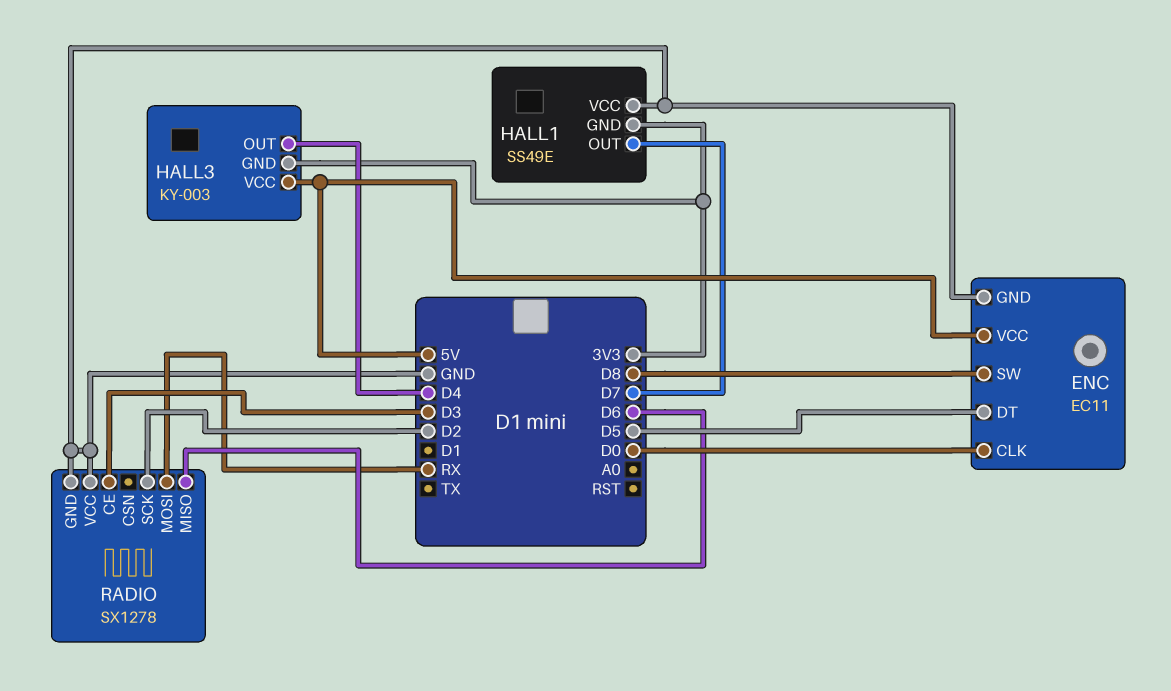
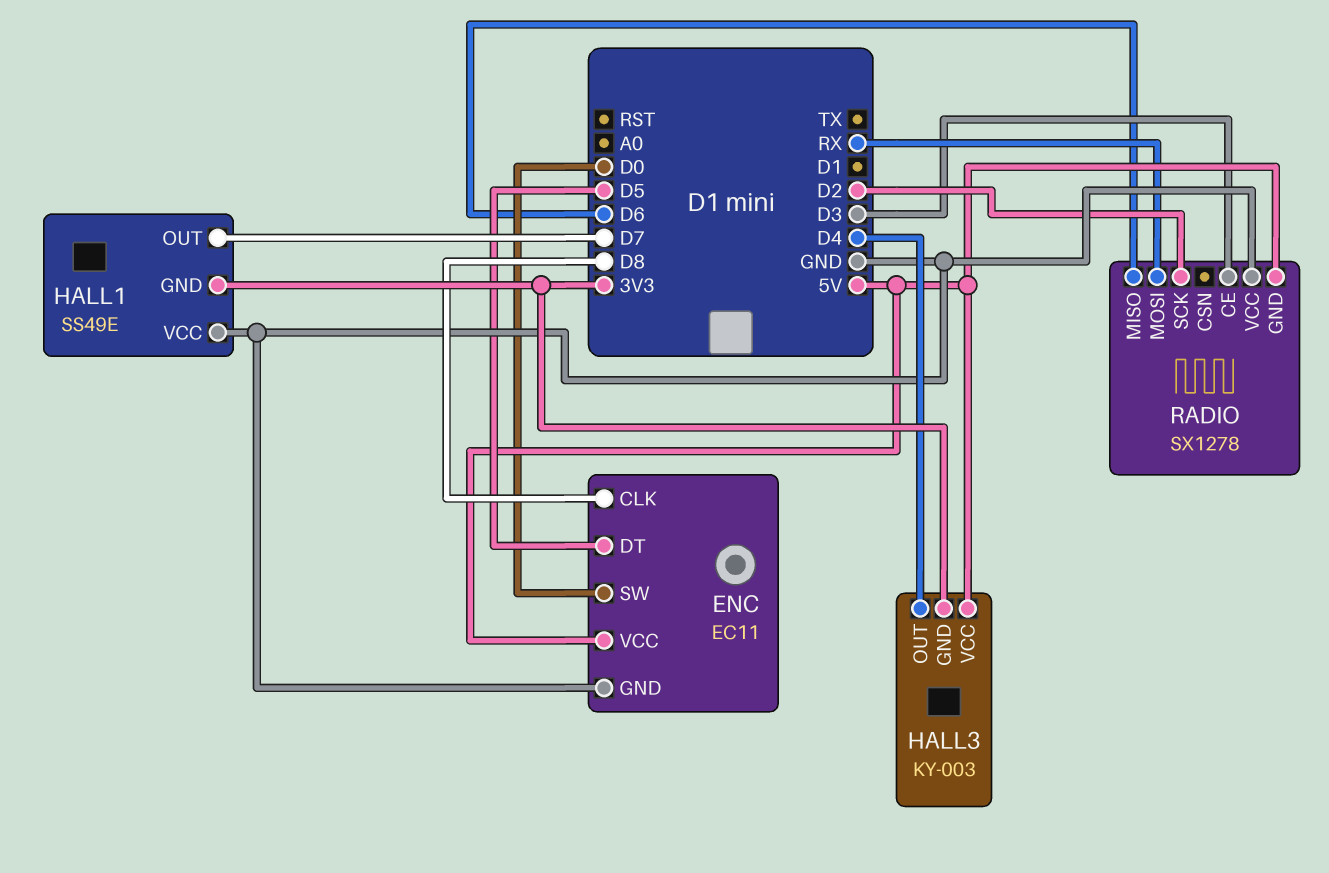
ENC pin CLK: D0 -> D8
ENC pin SW: D8 -> D0
RADIO pin GND: GND -> 5V

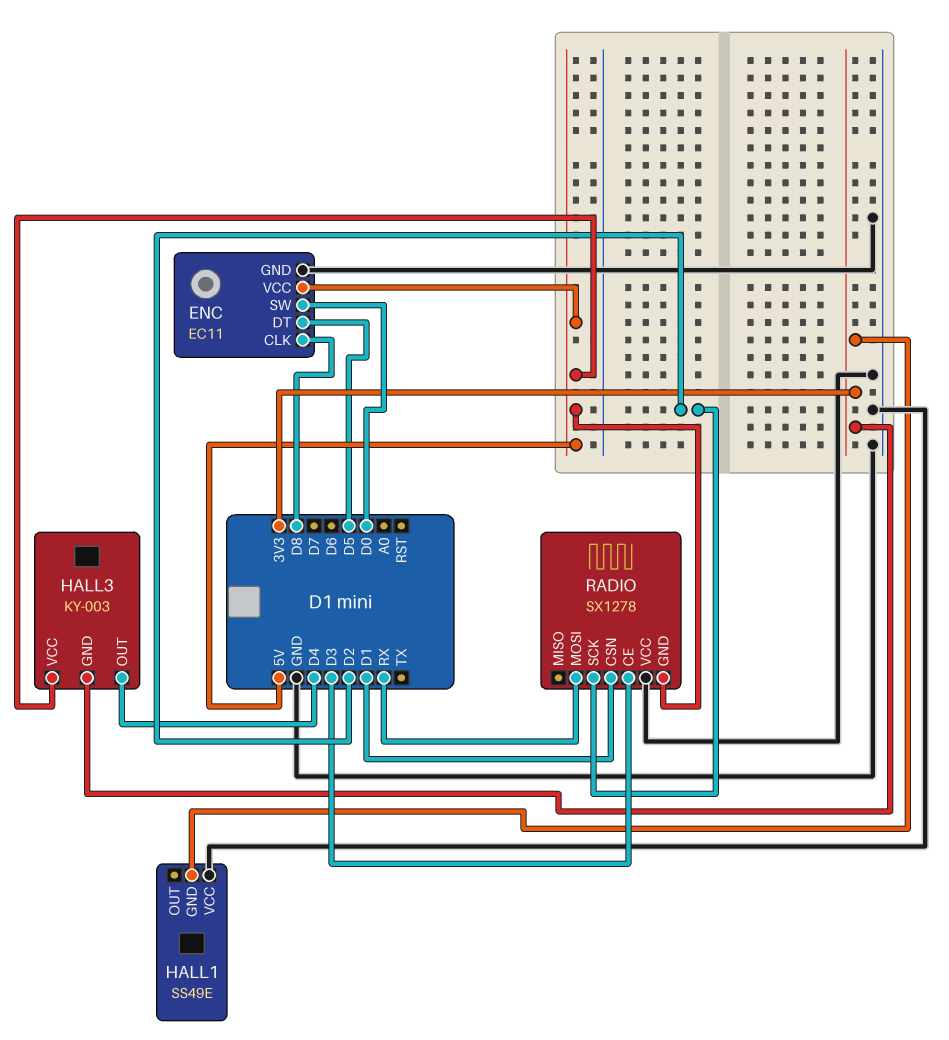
HALL1 pin OUT: D7 -> none
RADIO pin CSN: none -> D1
RADIO pin MISO: D6 -> none

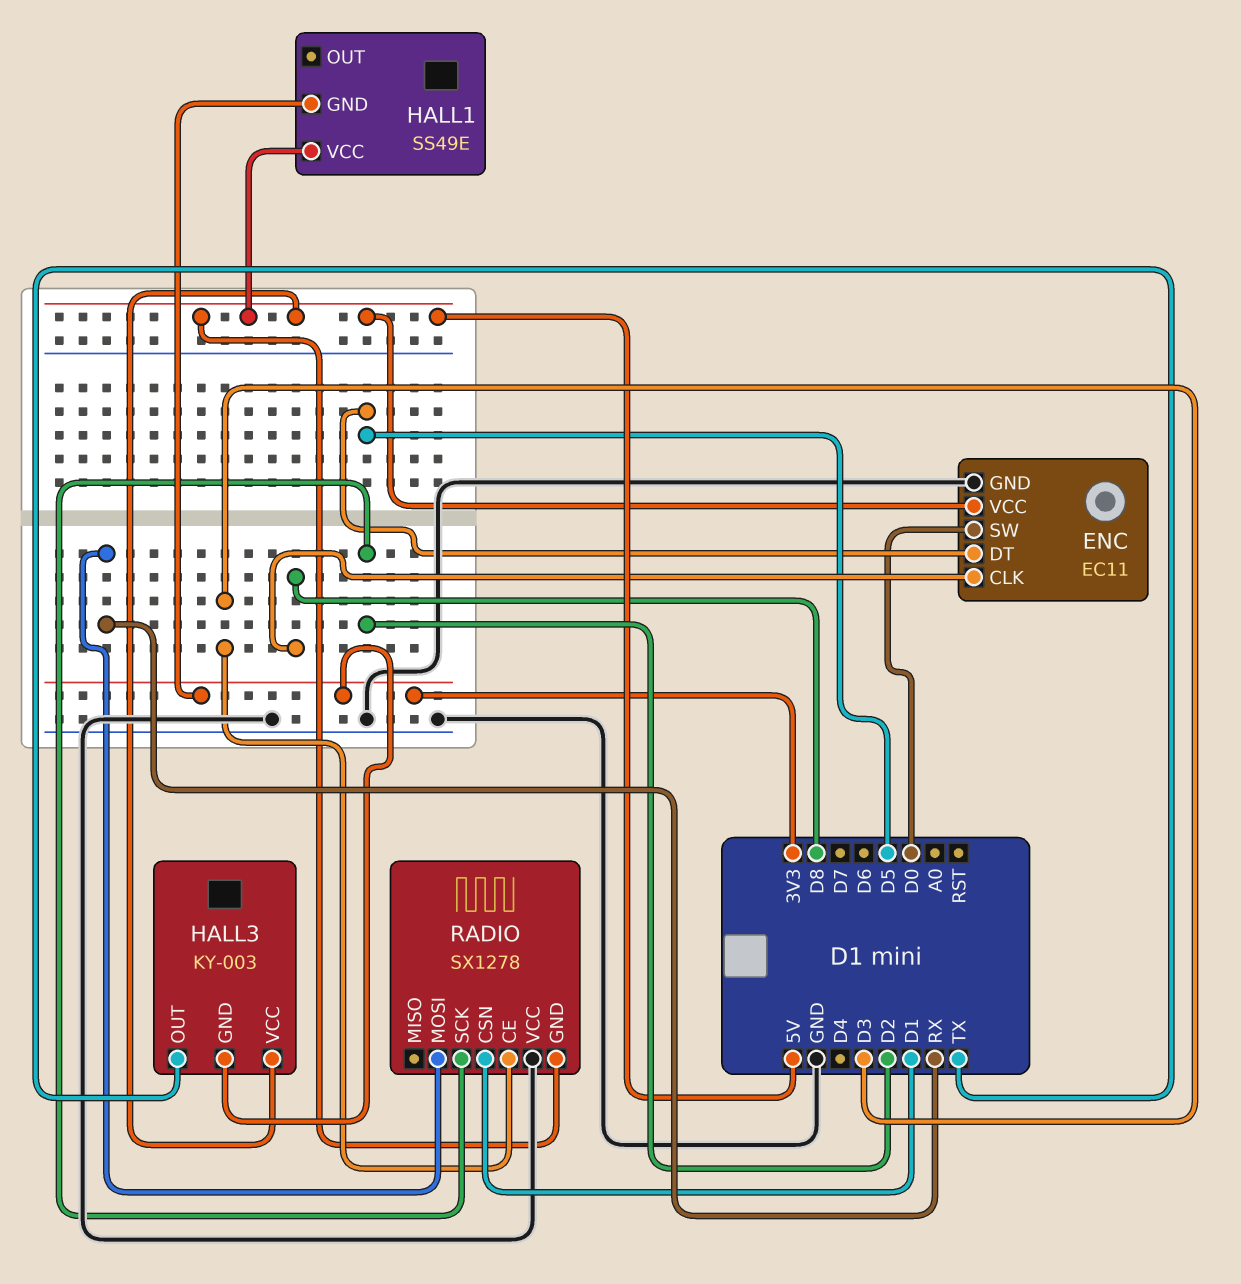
HALL1 pin VCC: GND -> 5V
HALL3 pin OUT: D4 -> TX

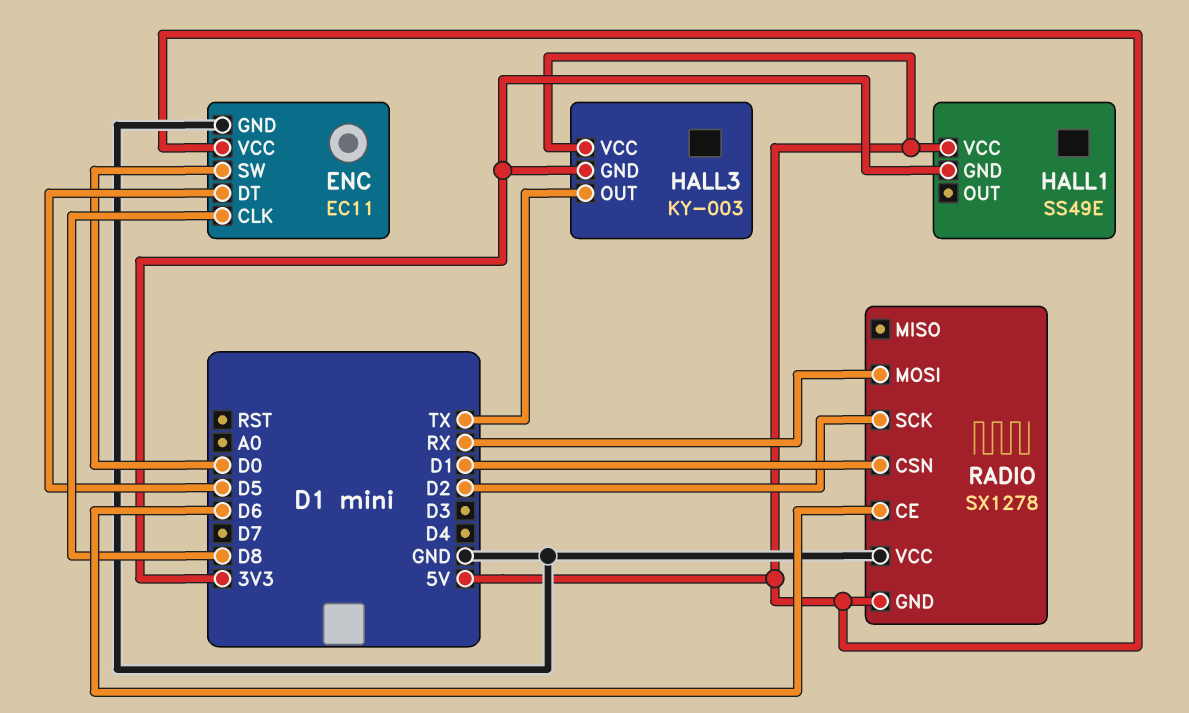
RADIO pin CE: D3 -> D6

